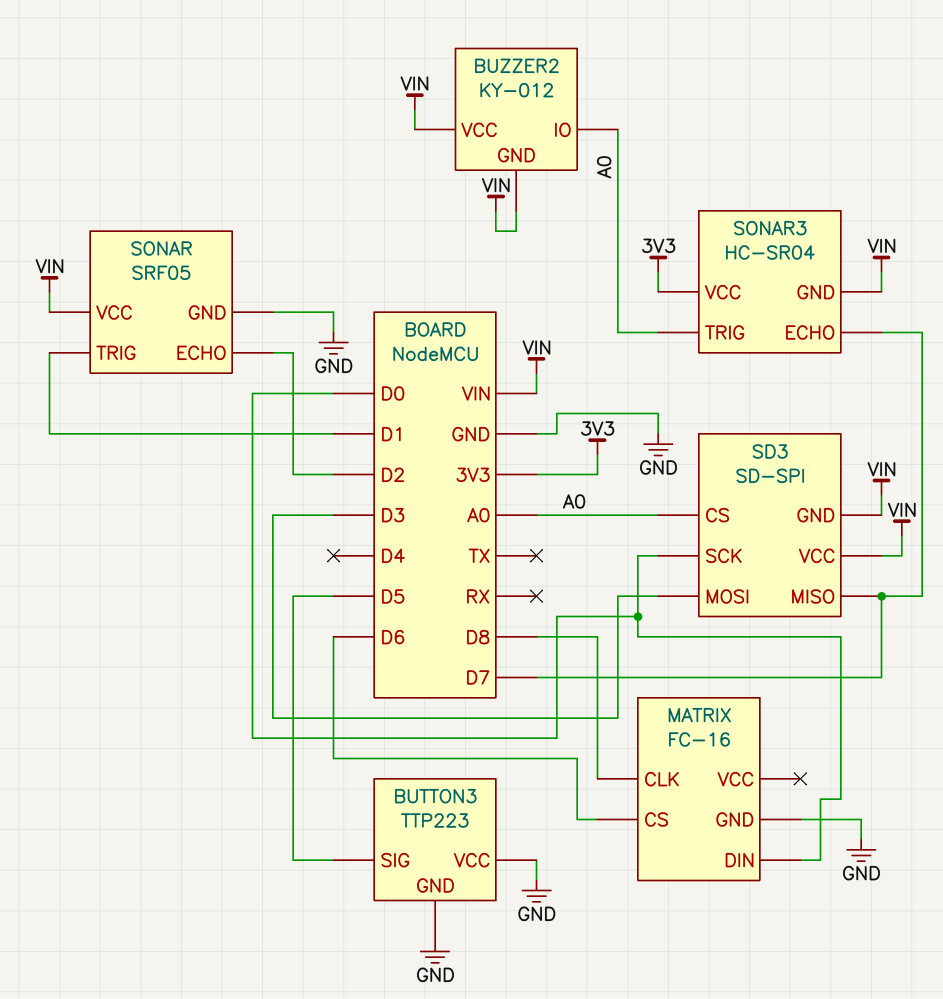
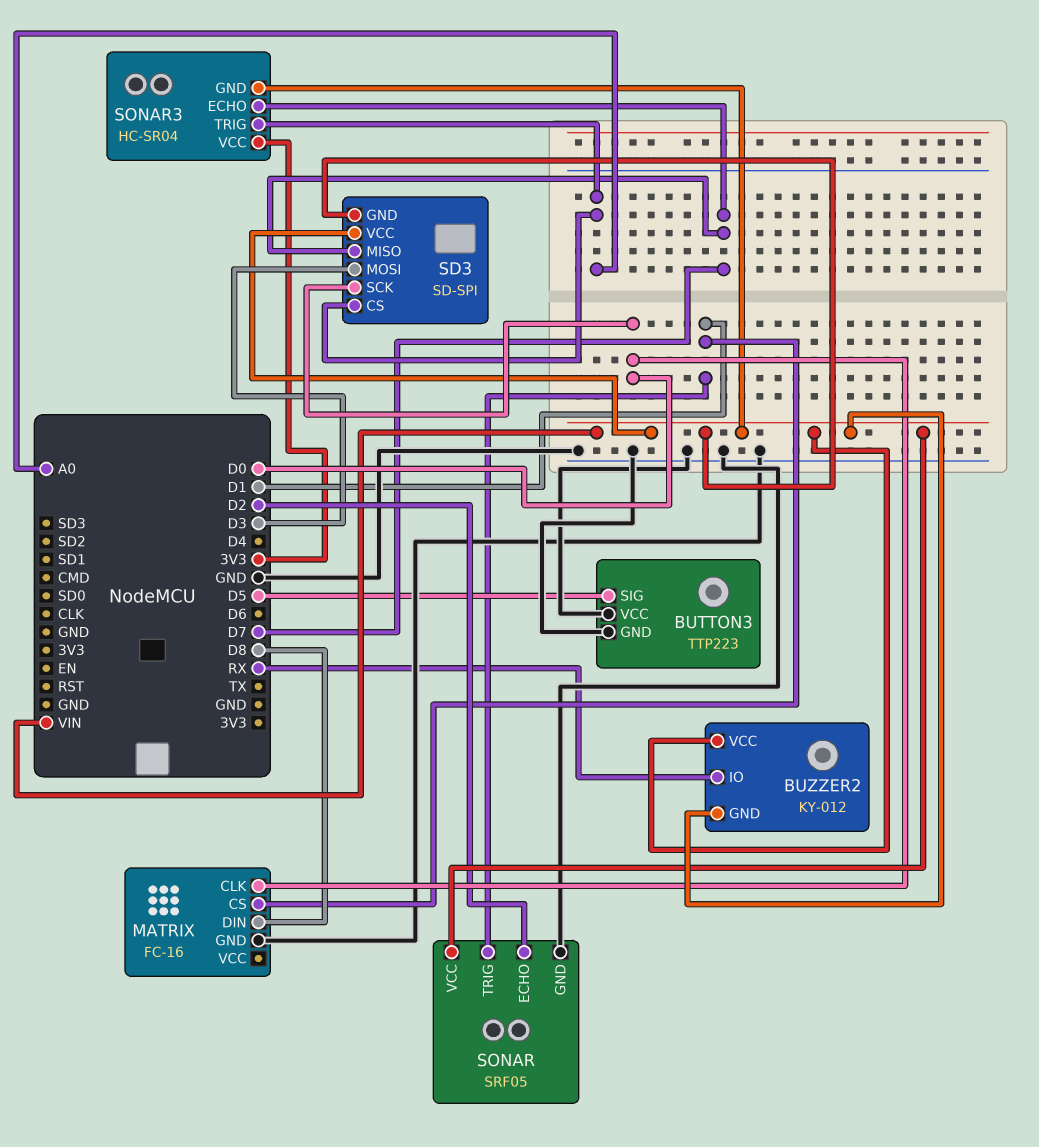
BUZZER2 pin IO: A0 -> RX
MATRIX pin CLK: D8 -> D0
MATRIX pin CS: D6 -> D1
MATRIX pin DIN: D0 -> D8

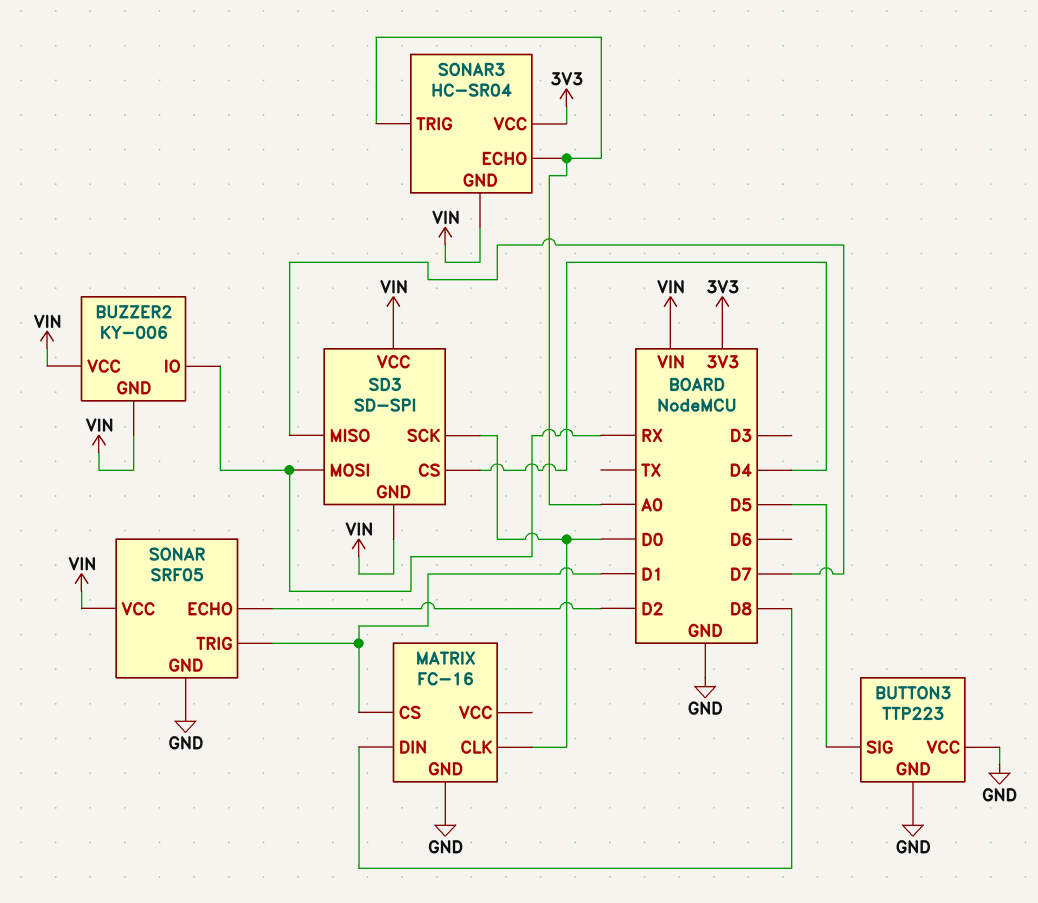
BUZZER2: KY-012 -> KY-006
SD3 pin CS: A0 -> D4
SD3 pin MOSI: D3 -> RX
SONAR3 pin ECHO: D7 -> A0

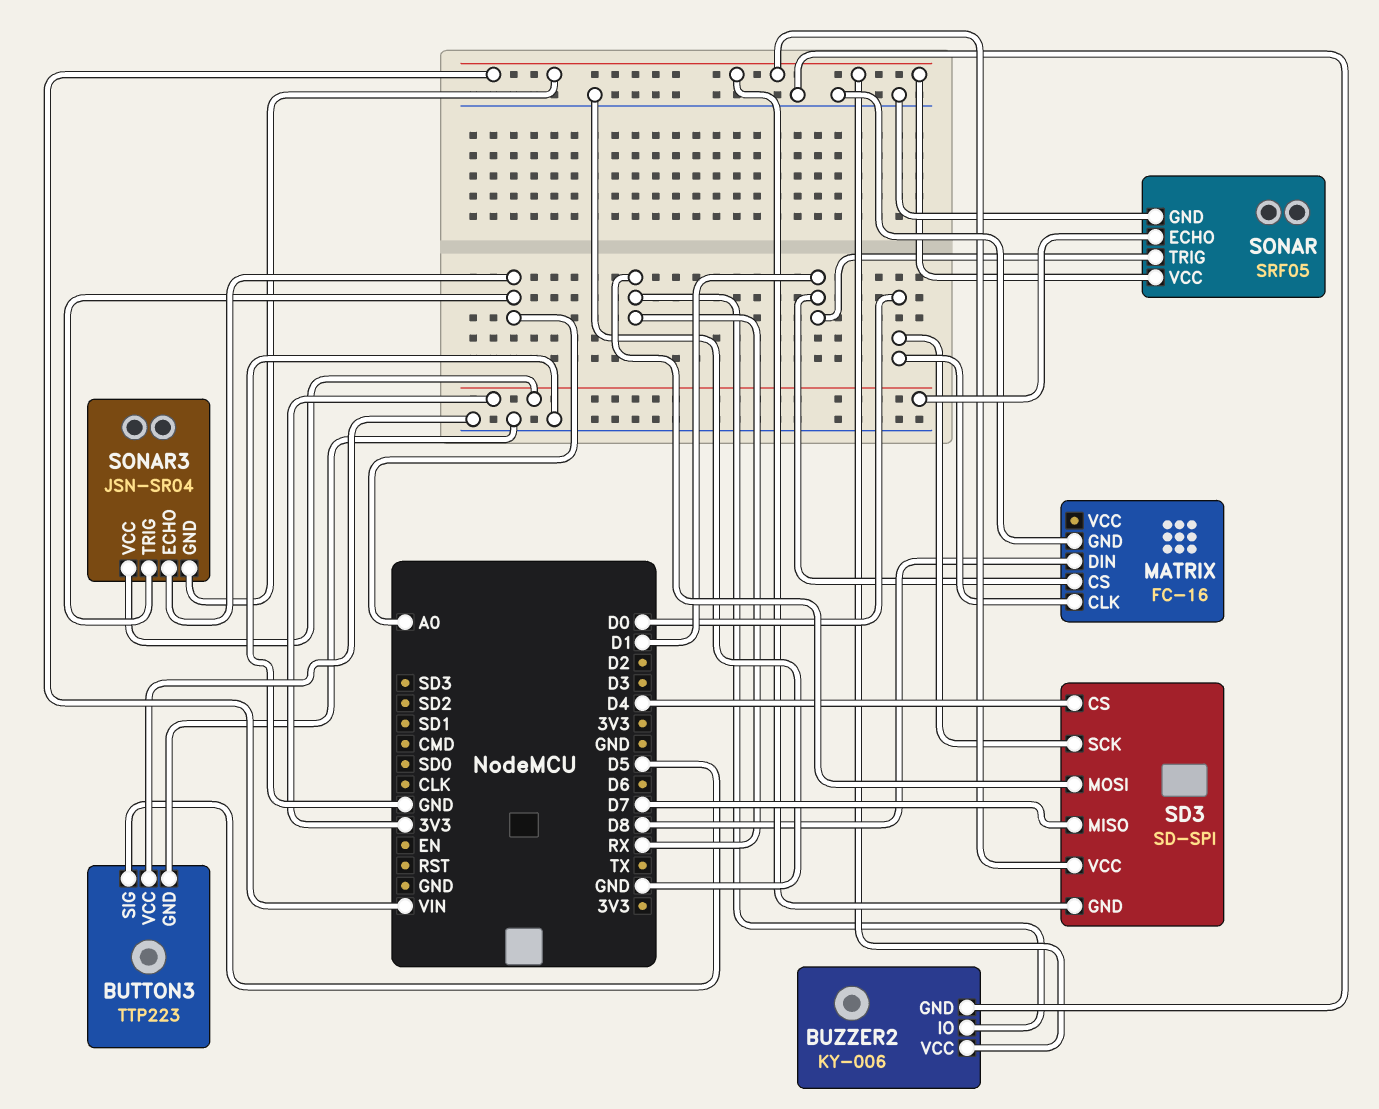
BUZZER2 pin GND: VIN -> GND
SONAR pin ECHO: D2 -> 3V3
SONAR3: HC-SR04 -> JSN-SR04

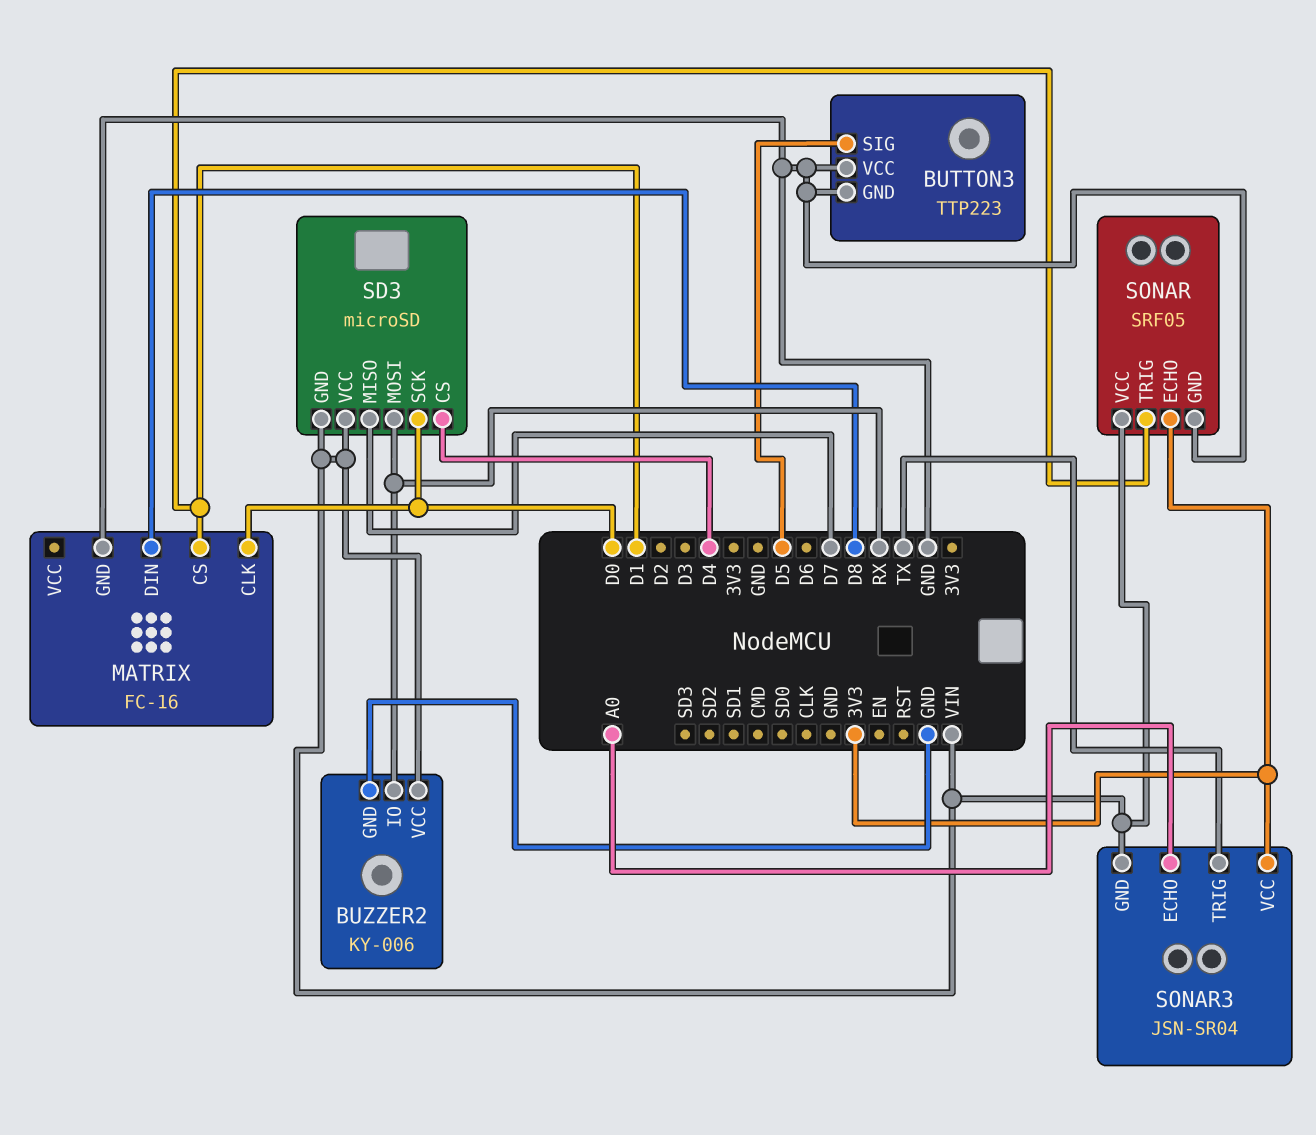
SD3: SD-SPI -> microSD
SONAR3 pin TRIG: A0 -> TX

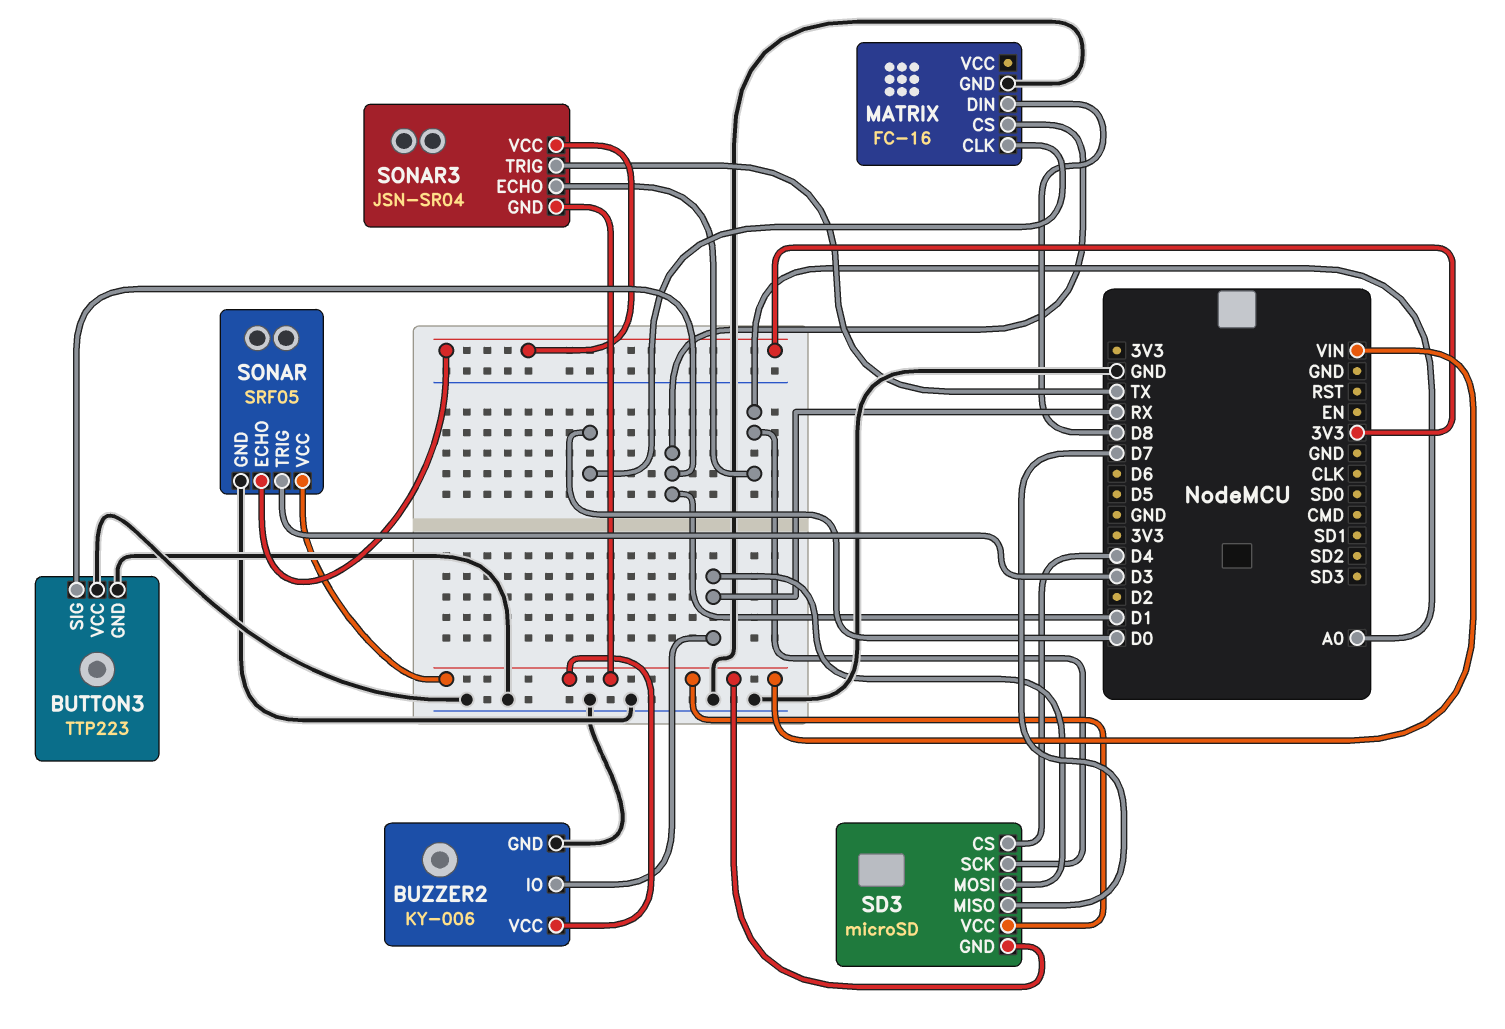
BUTTON3 pin SIG: D5 -> D1
SD3 pin SCK: D0 -> A0
SONAR pin TRIG: D1 -> D3

